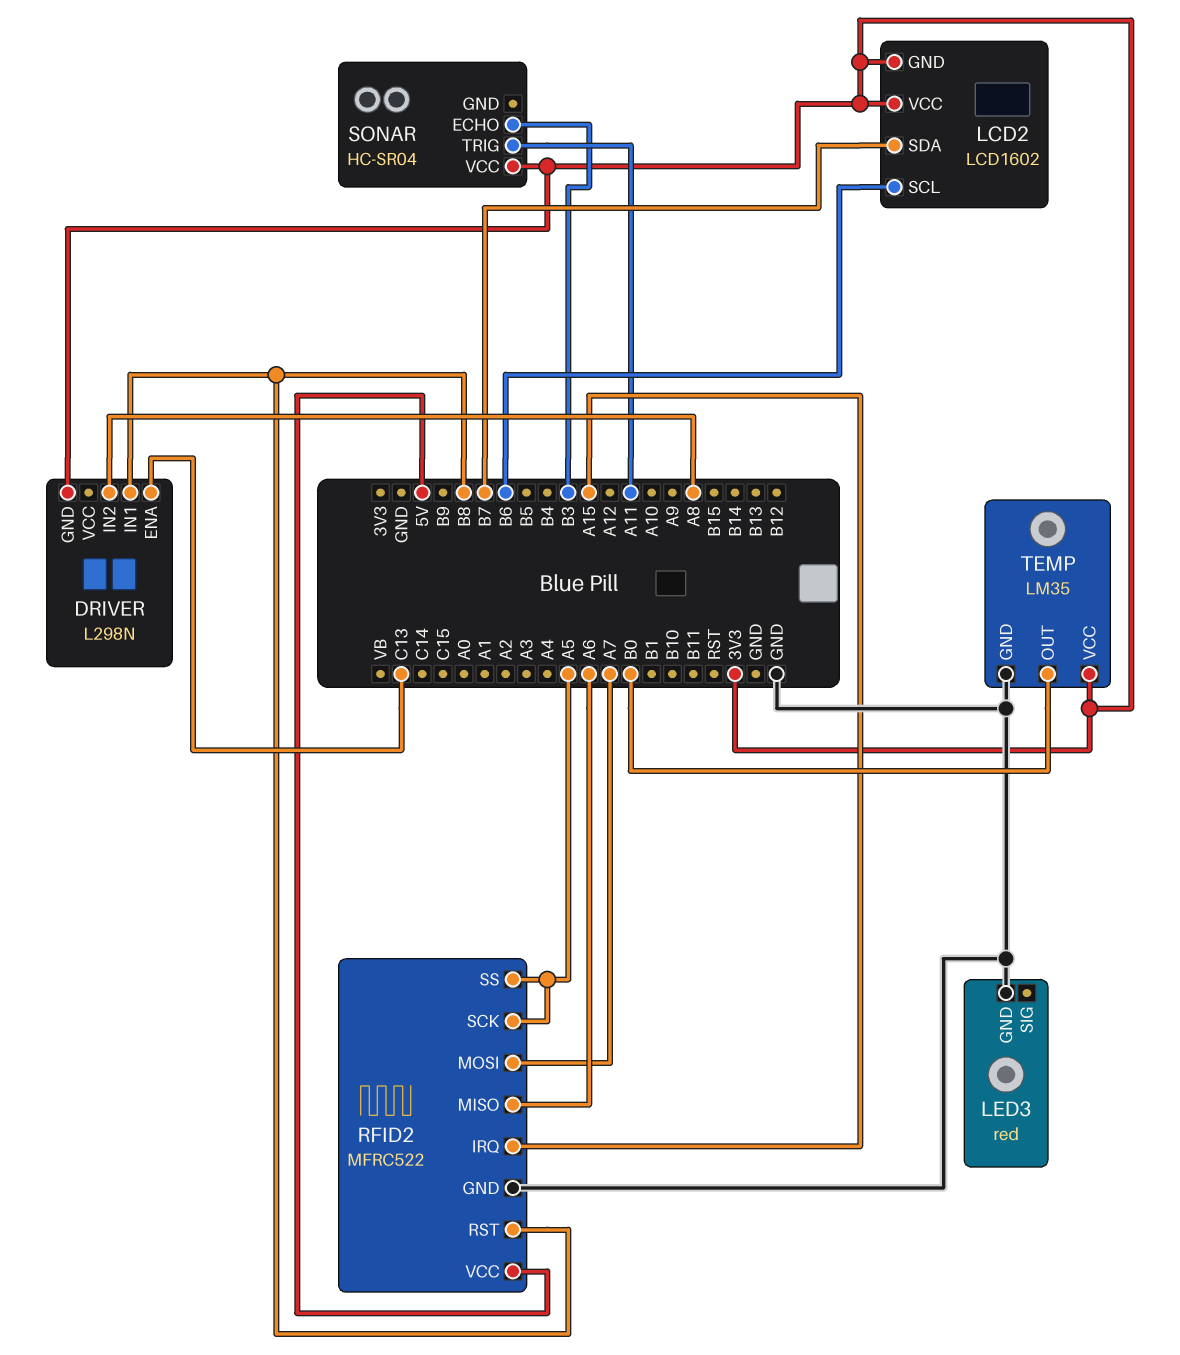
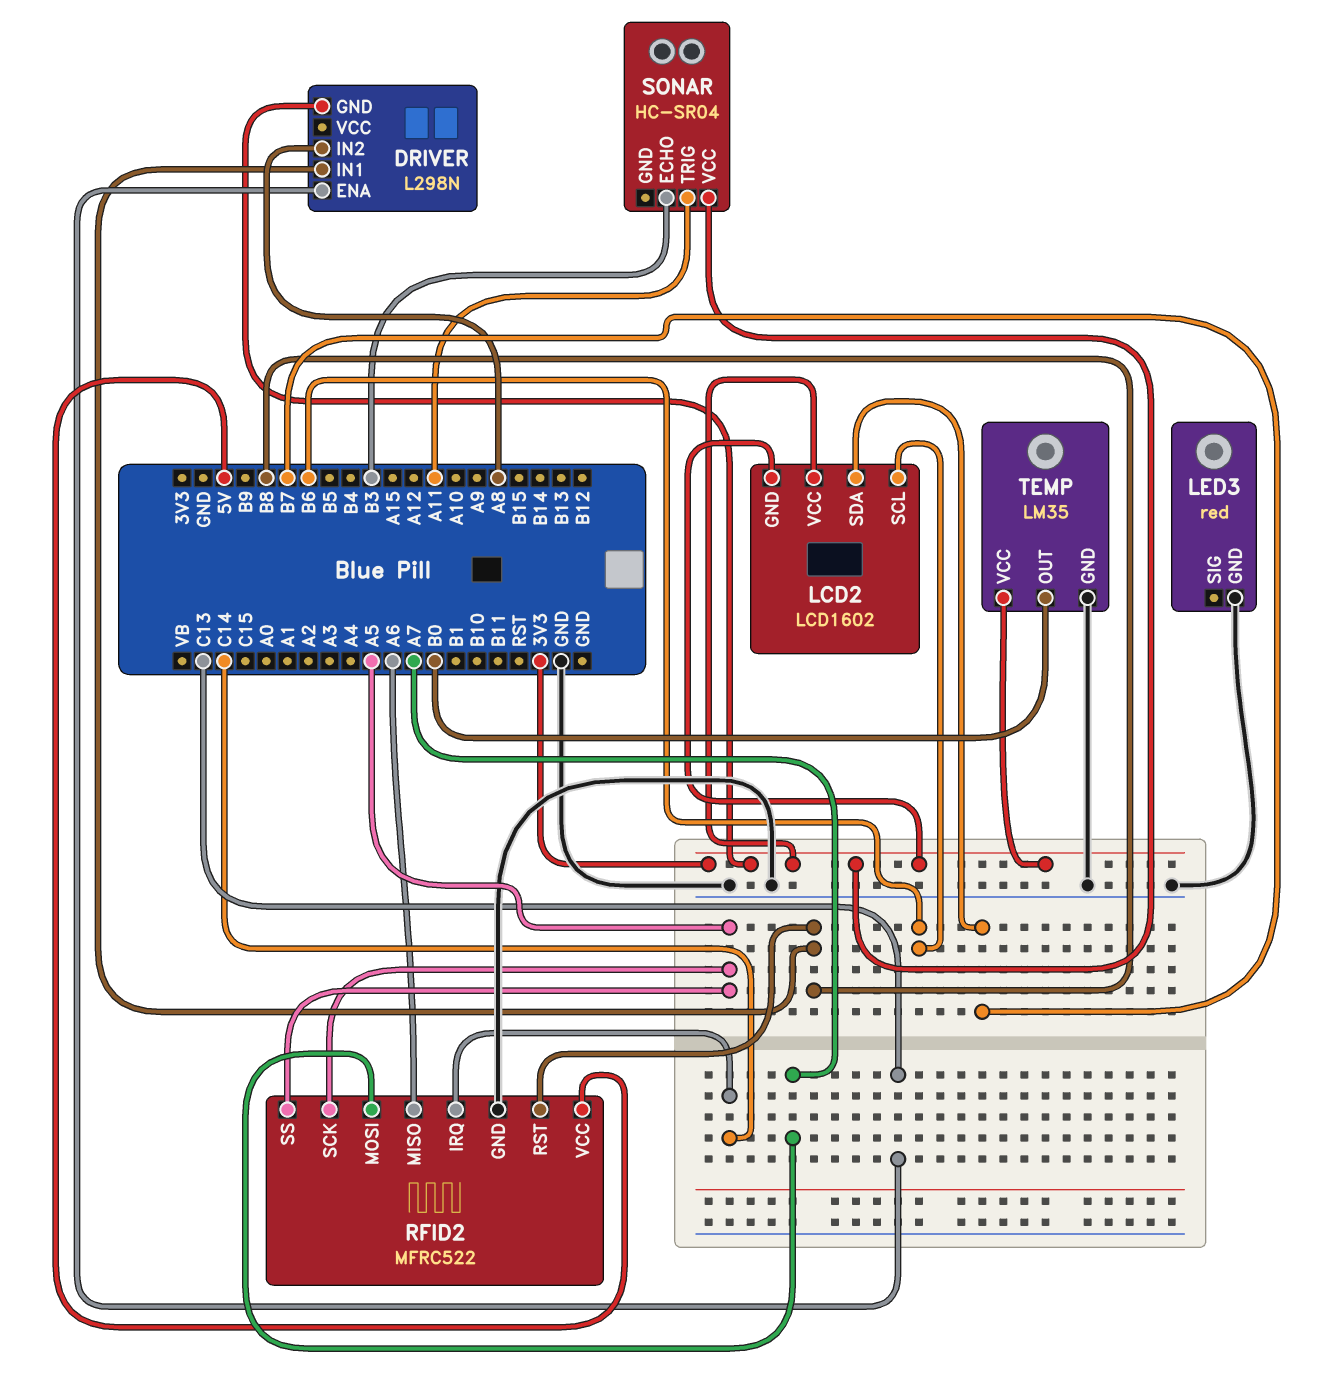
RFID2 pin IRQ: A15 -> C14

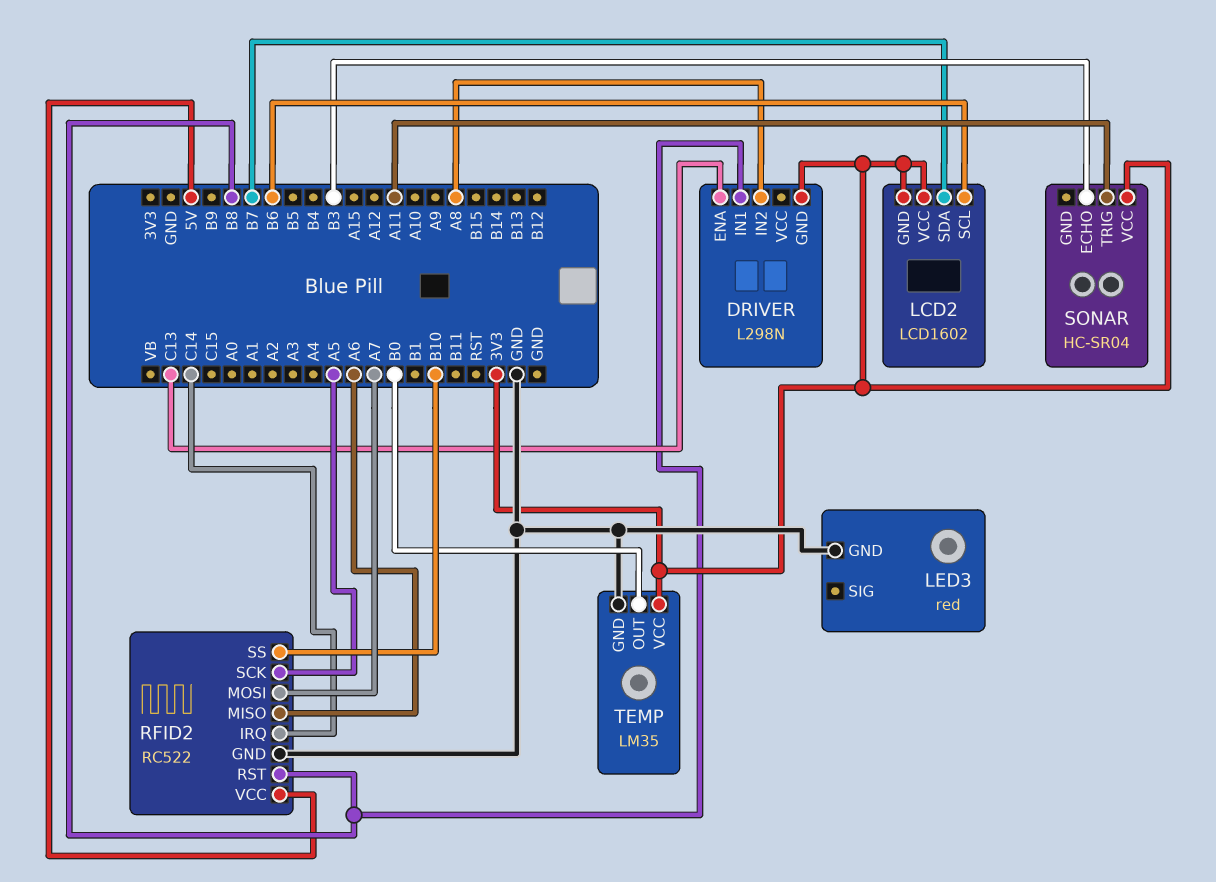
RFID2: MFRC522 -> RC522
RFID2 pin SS: A5 -> B10

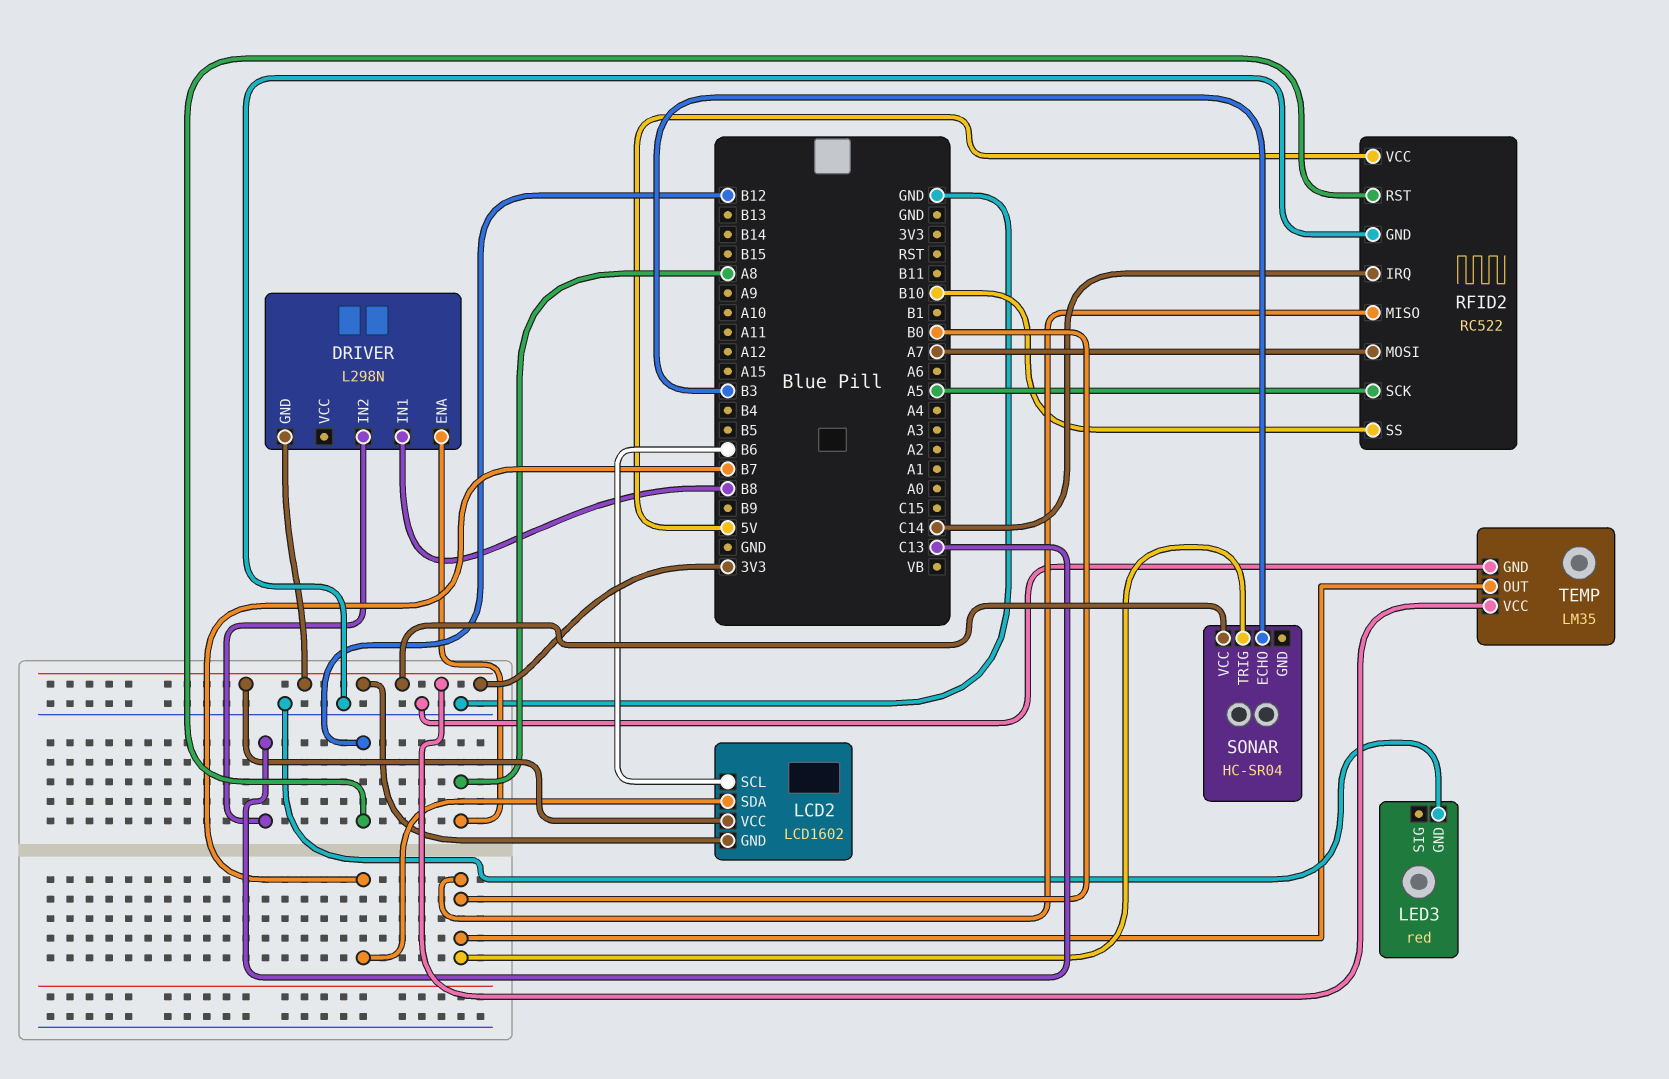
DRIVER pin ENA: C13 -> A8
DRIVER pin IN2: A8 -> C13
RFID2 pin MISO: A6 -> B0
RFID2 pin RST: B8 -> B12
SONAR pin TRIG: A11 -> B0

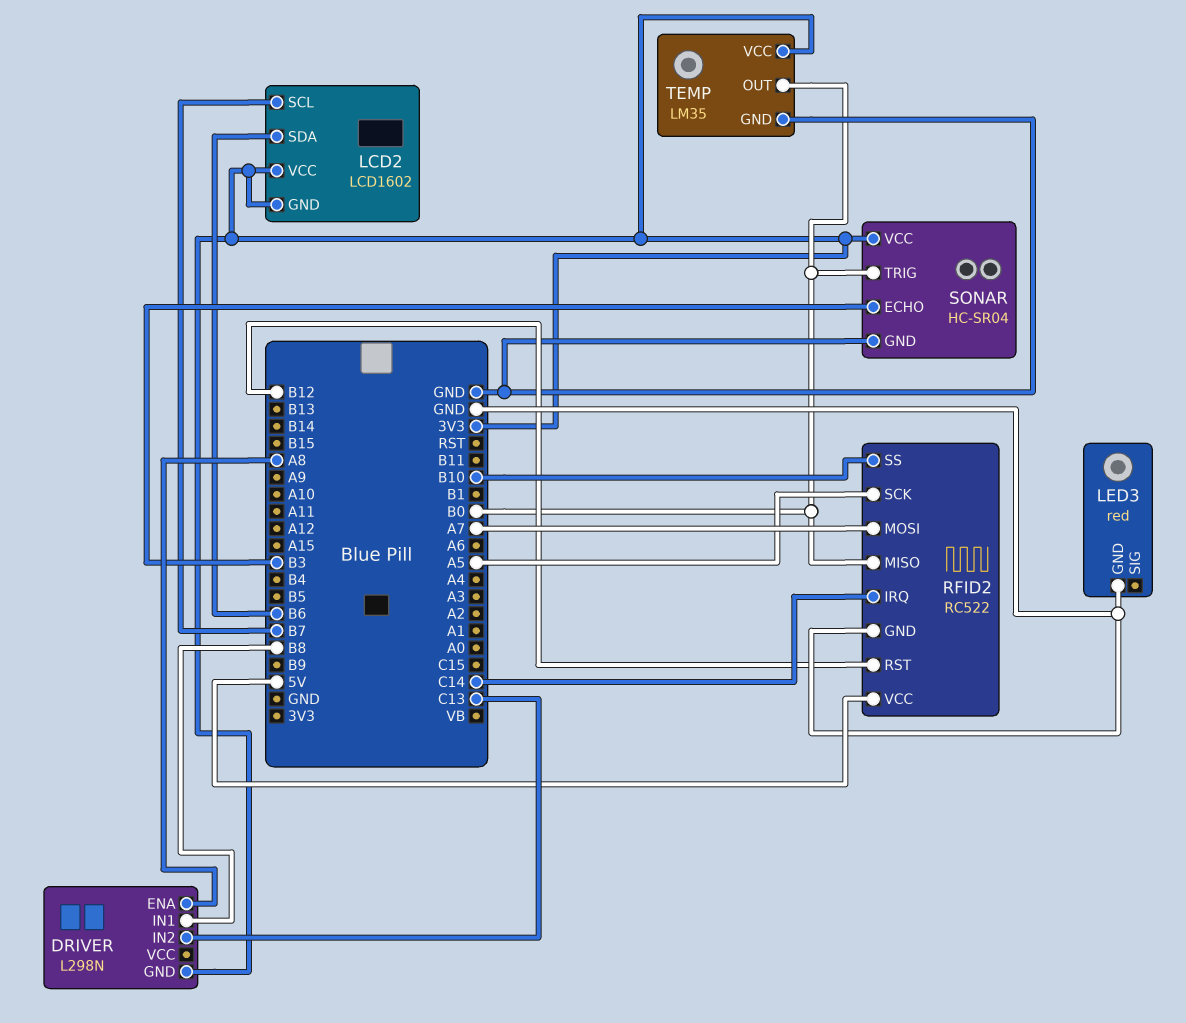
LCD2 pin SCL: B6 -> B7
LCD2 pin SDA: B7 -> B6
SONAR pin GND: none -> GND

